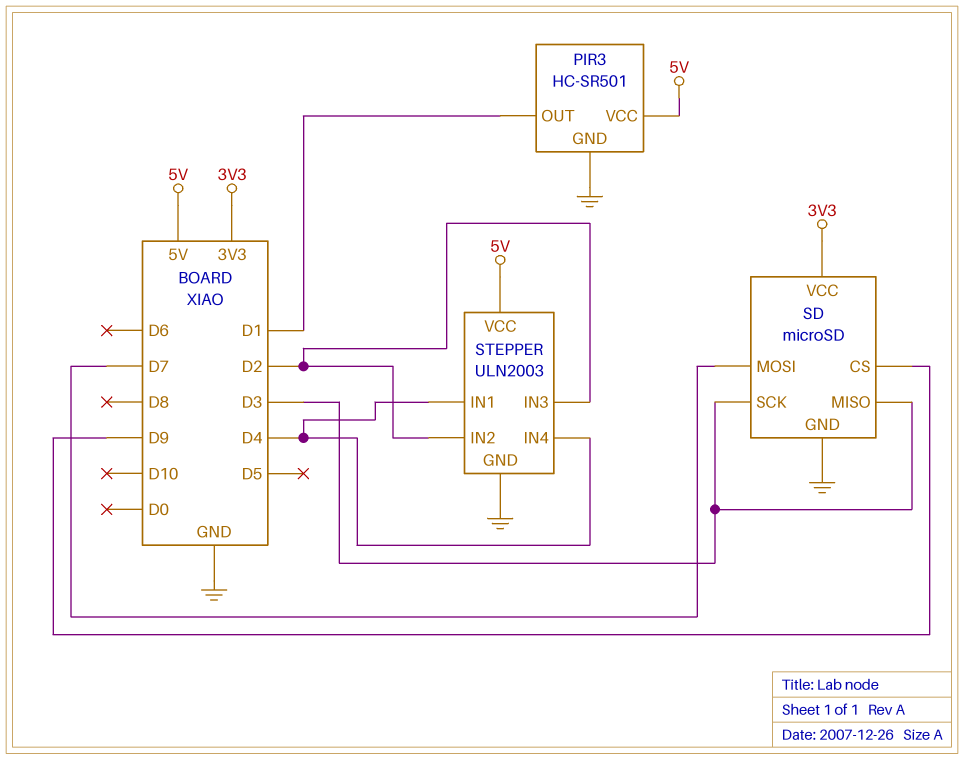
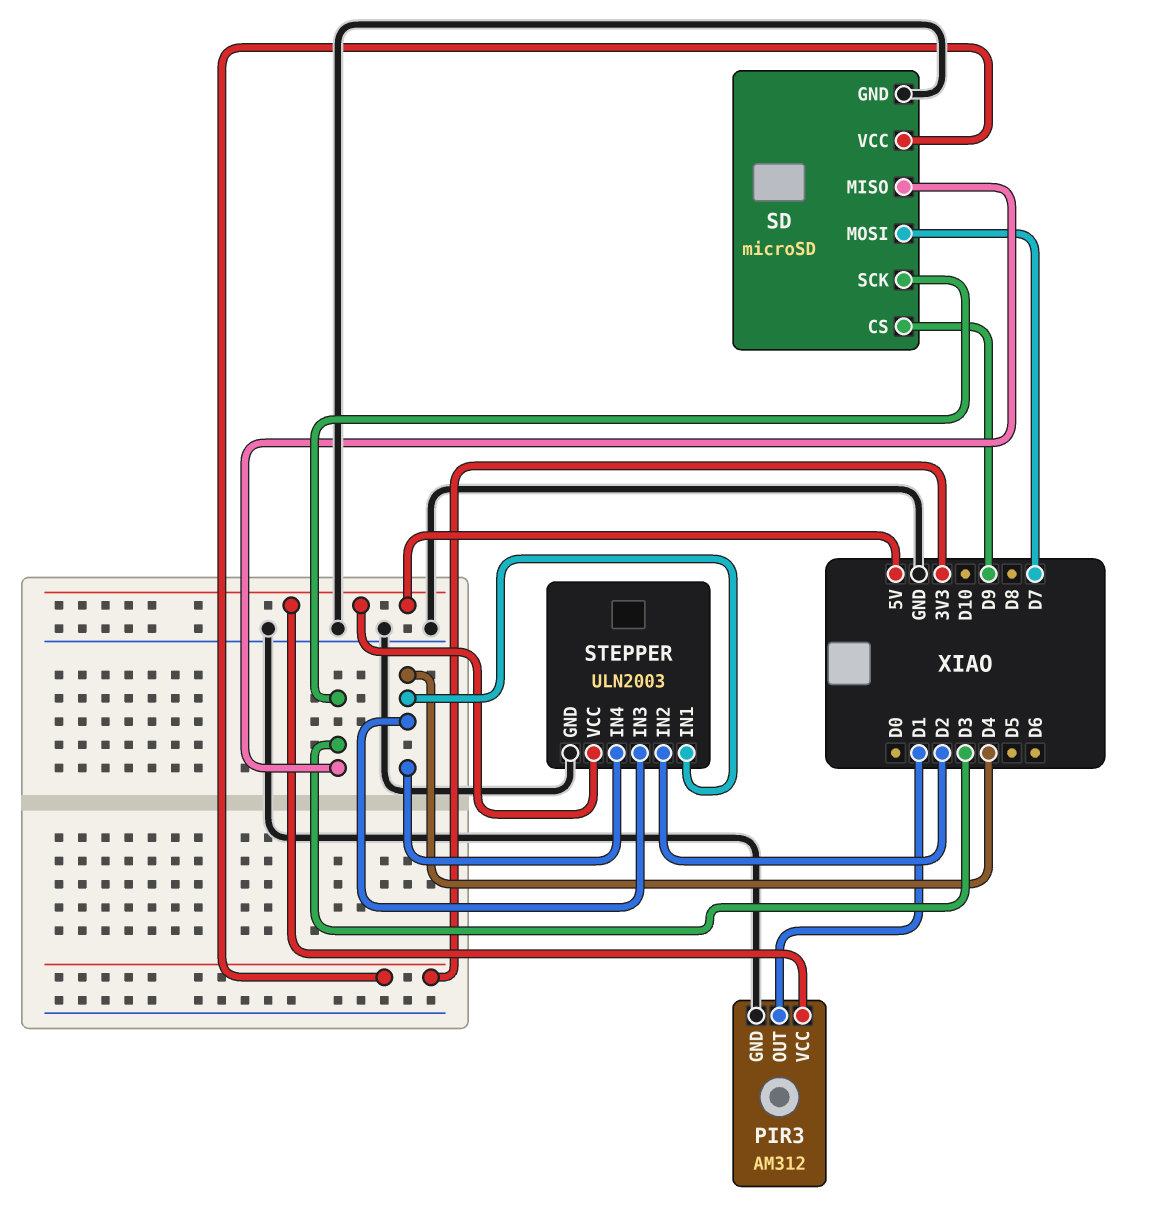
PIR3: HC-SR501 -> AM312
STEPPER pin IN3: D2 -> D4

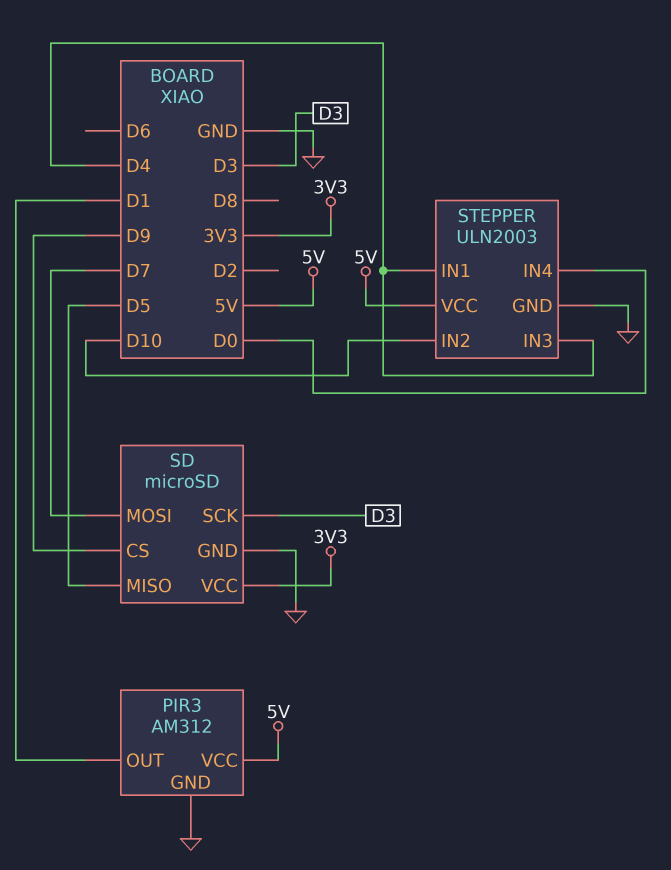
SD pin MISO: D3 -> D5
STEPPER pin IN2: D2 -> D10
STEPPER pin IN4: D4 -> D0

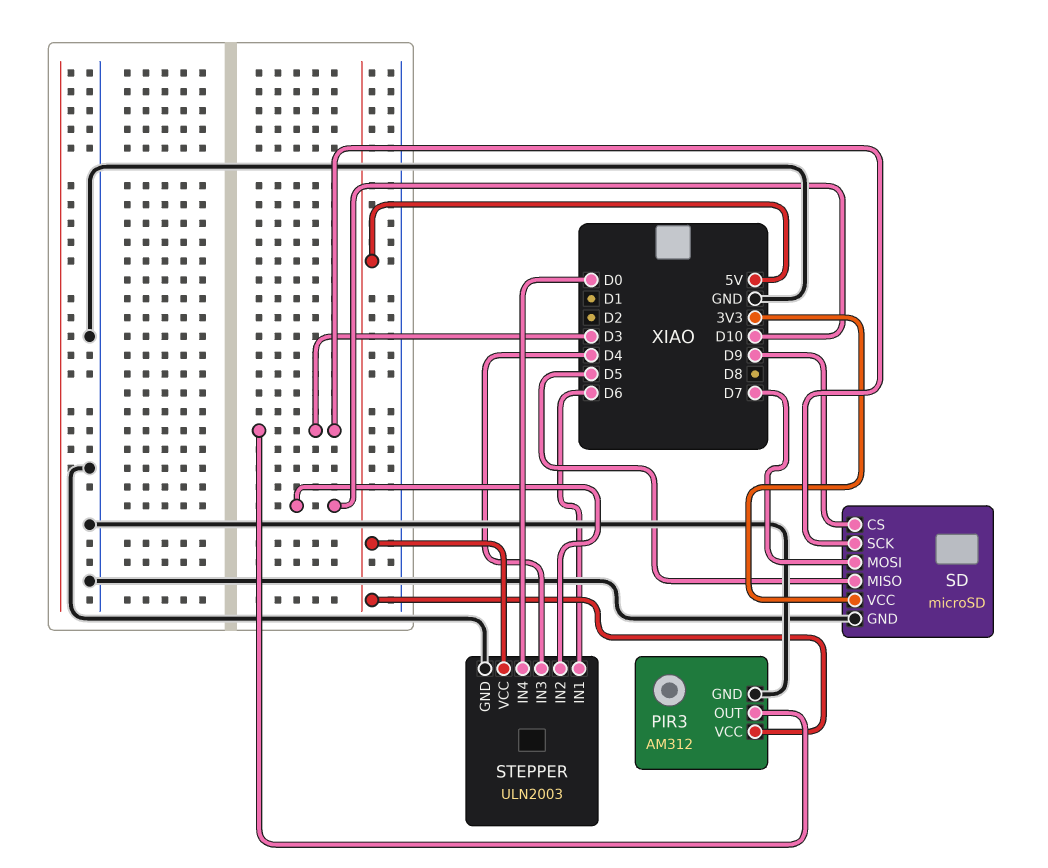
PIR3 pin OUT: D1 -> D3
STEPPER pin IN1: D4 -> D6

